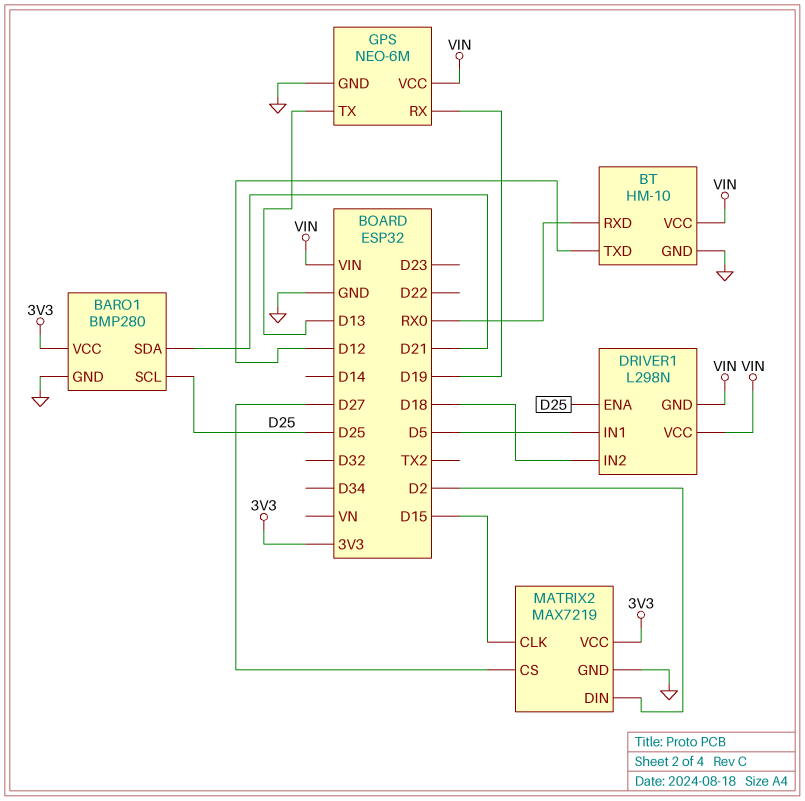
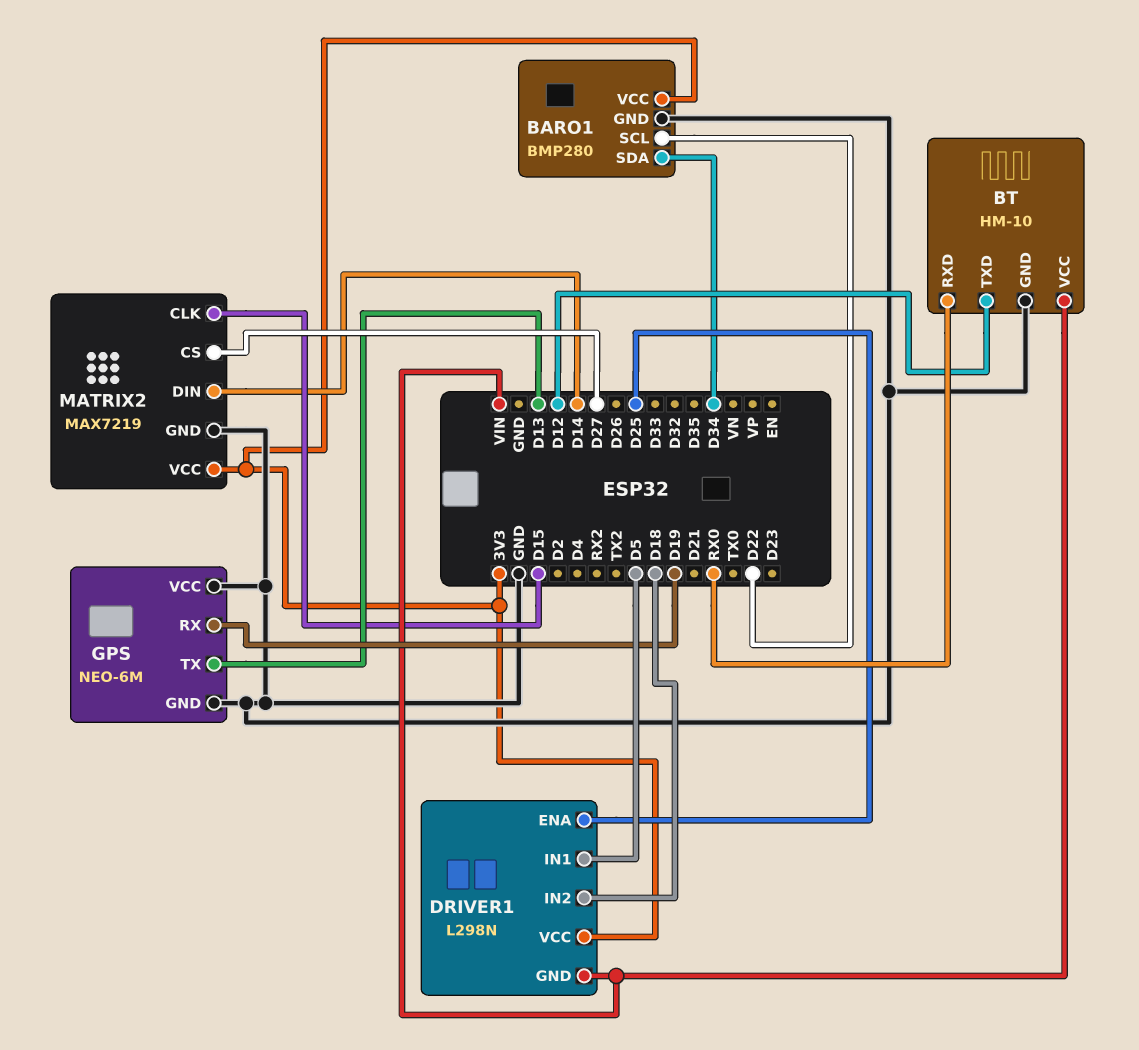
BARO1 pin SCL: D25 -> D22
BARO1 pin SDA: D21 -> D34
DRIVER1 pin VCC: VIN -> 3V3
GPS pin VCC: VIN -> GND
MATRIX2 pin DIN: D2 -> D14

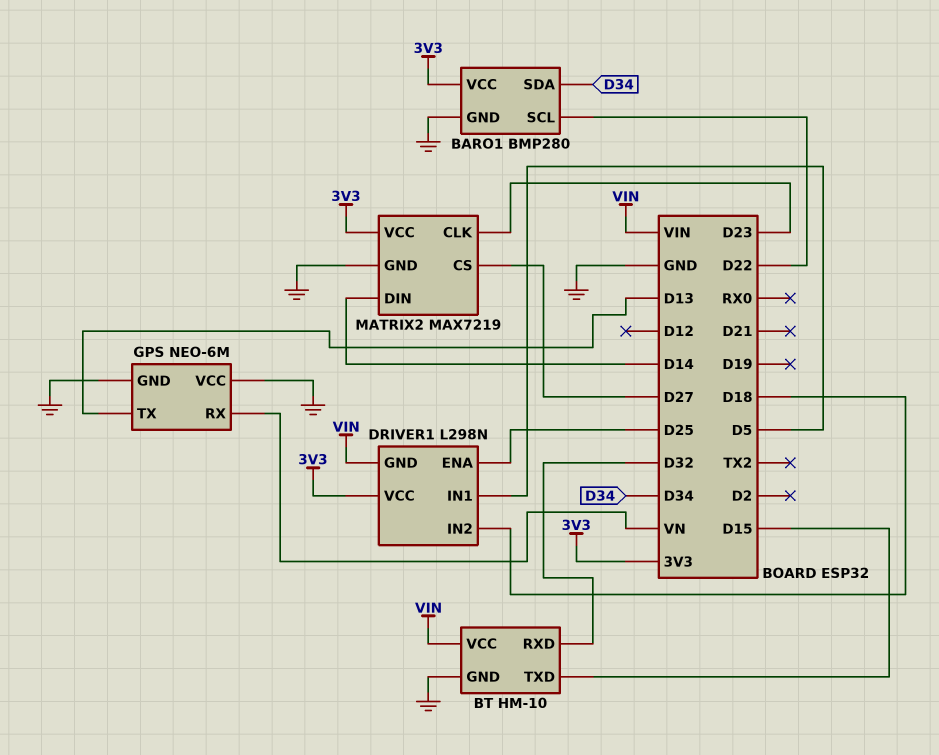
BT pin RXD: RX0 -> D32
BT pin TXD: D12 -> D15
GPS pin RX: D19 -> VN
MATRIX2 pin CLK: D15 -> D23

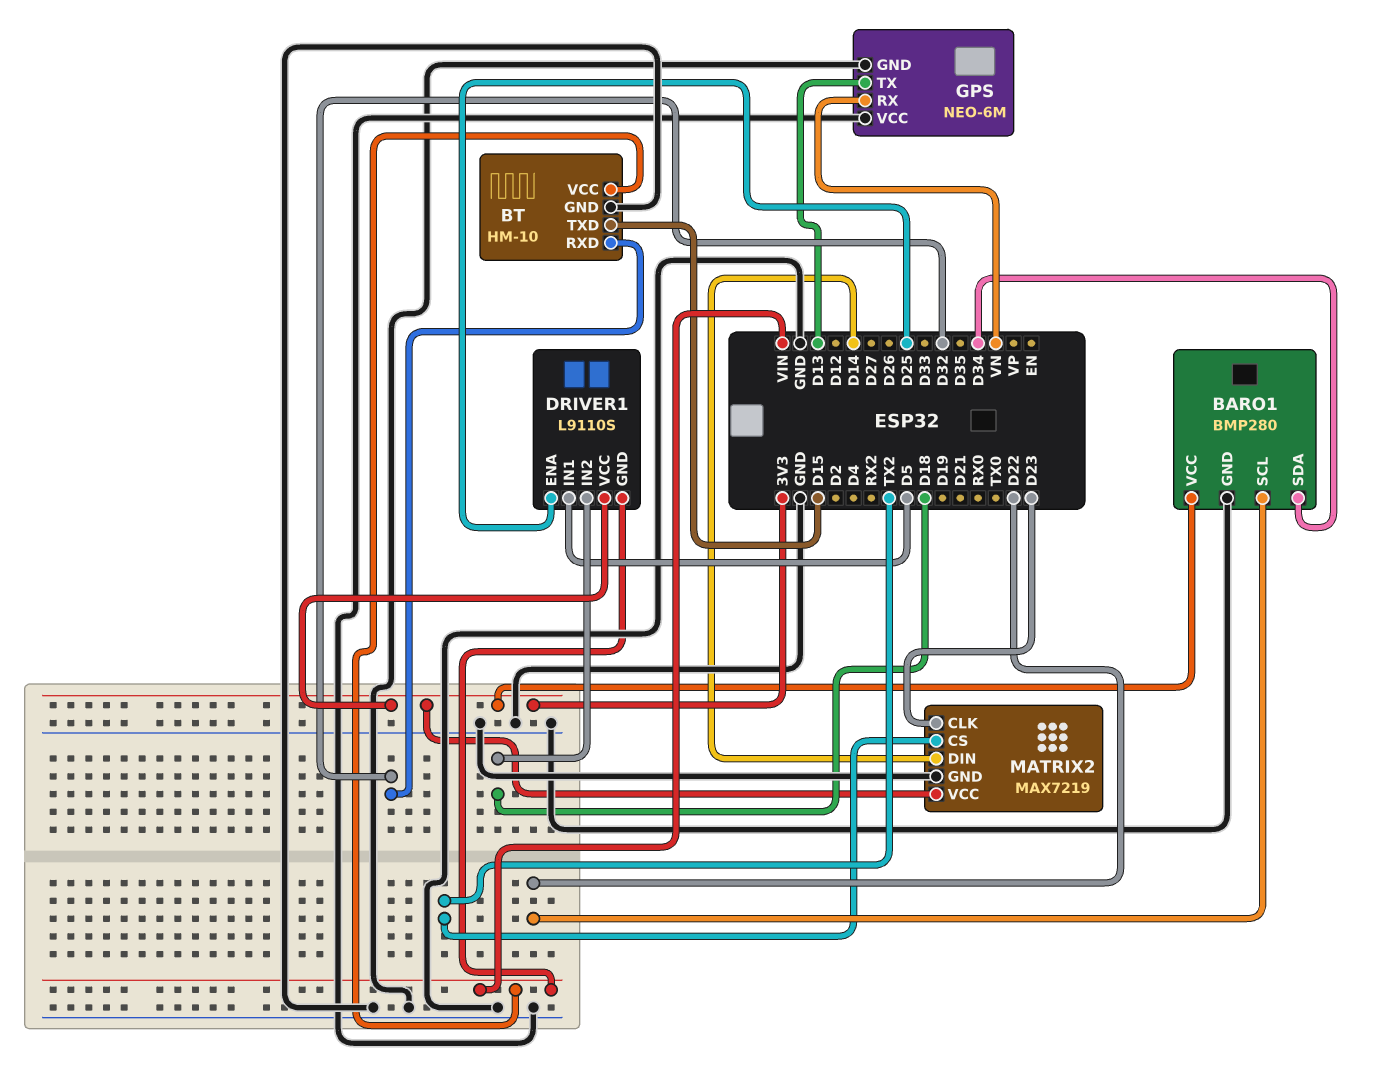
DRIVER1: L298N -> L9110S
MATRIX2 pin CS: D27 -> TX2

